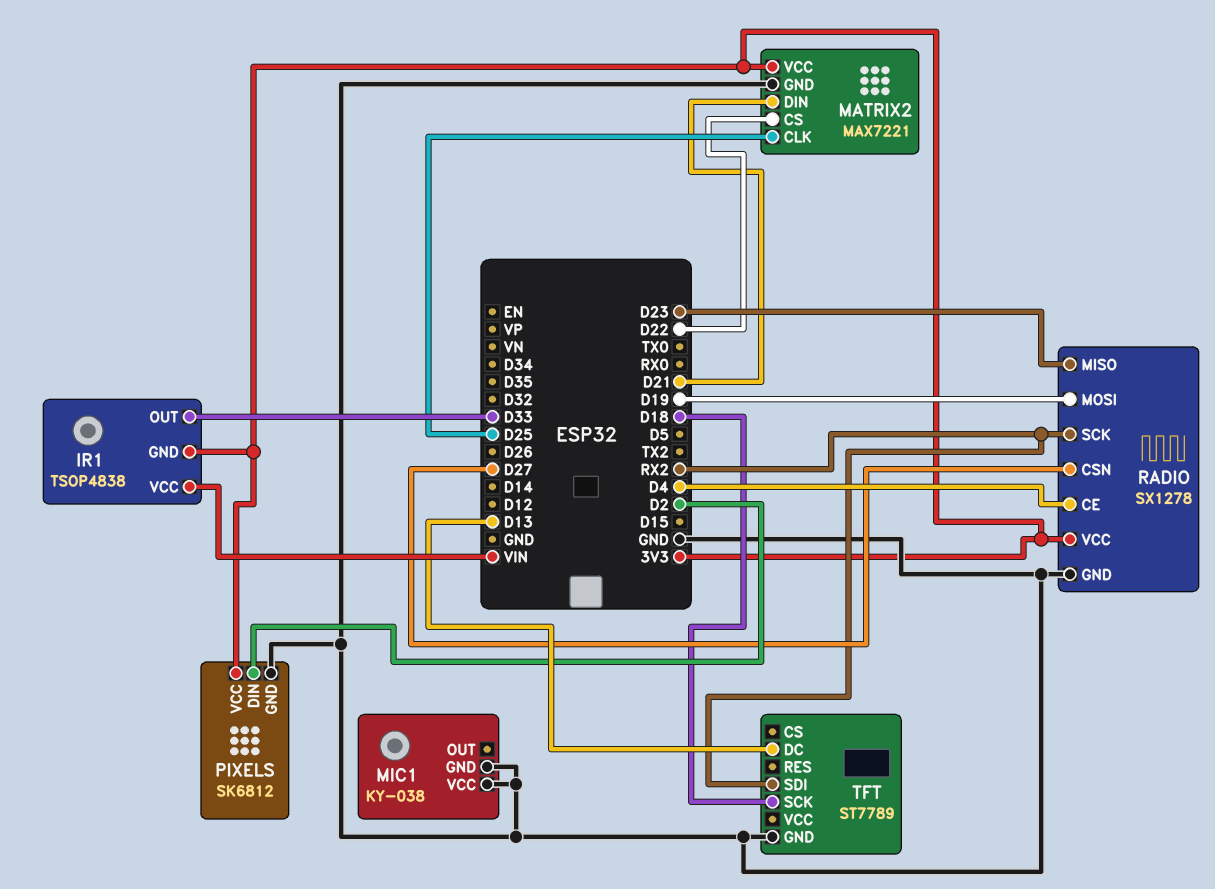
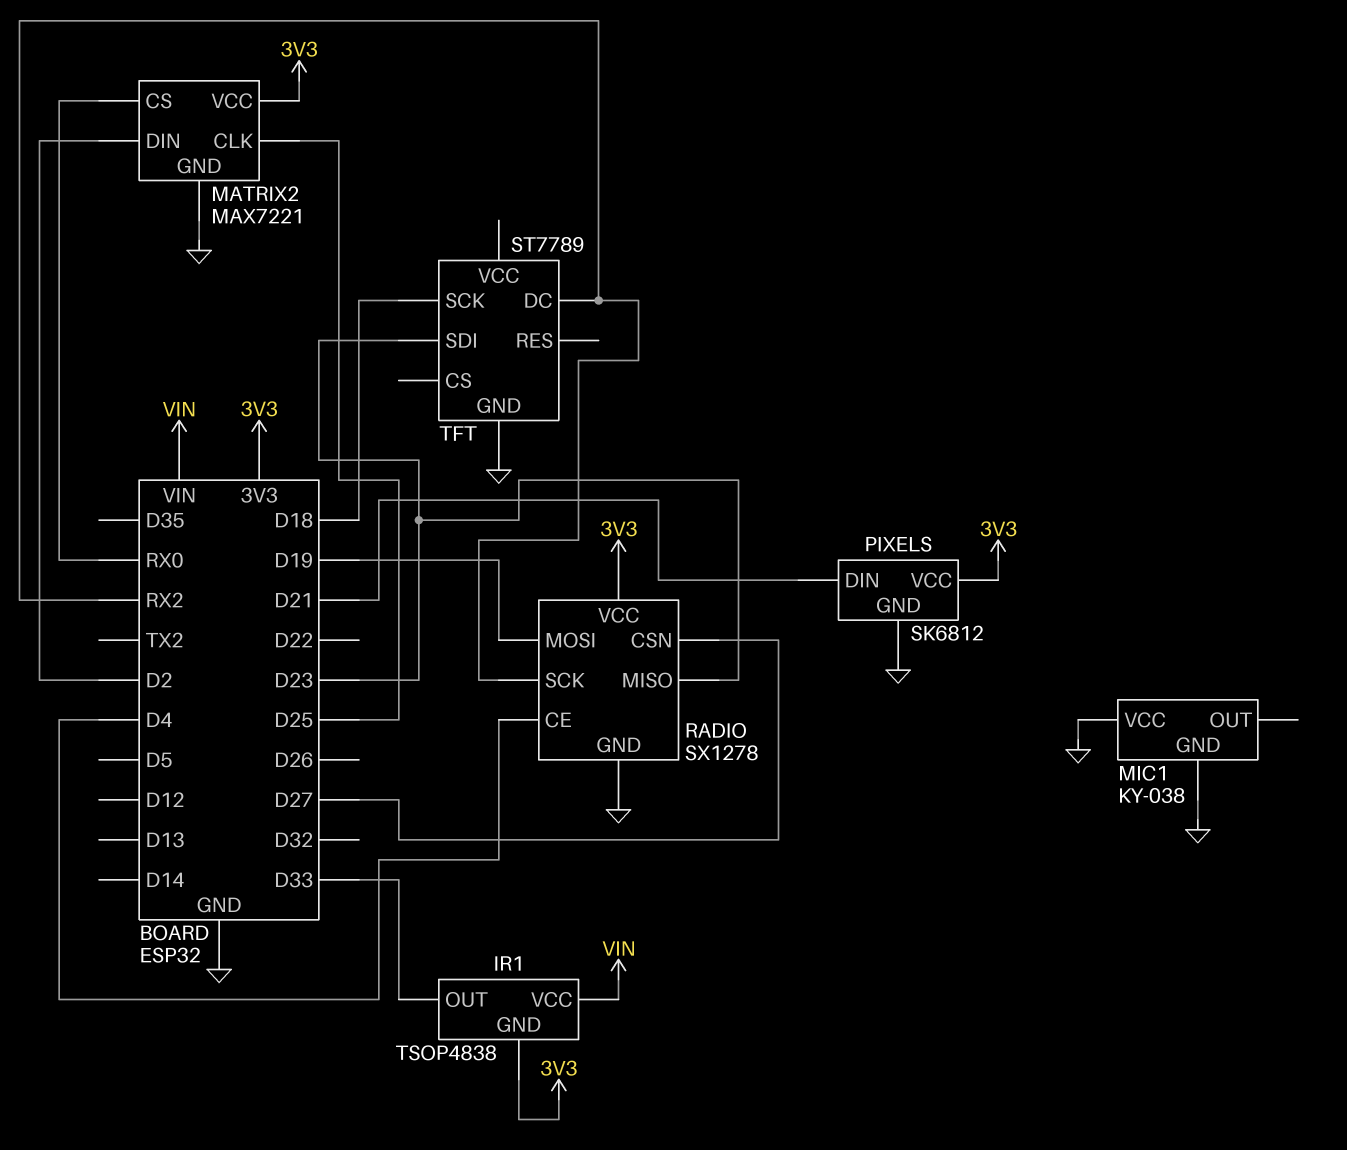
MATRIX2 pin CS: D22 -> RX0
MATRIX2 pin DIN: D21 -> D2
PIXELS pin DIN: D2 -> D21
TFT pin DC: D13 -> RX2
TFT pin SDI: RX2 -> D23

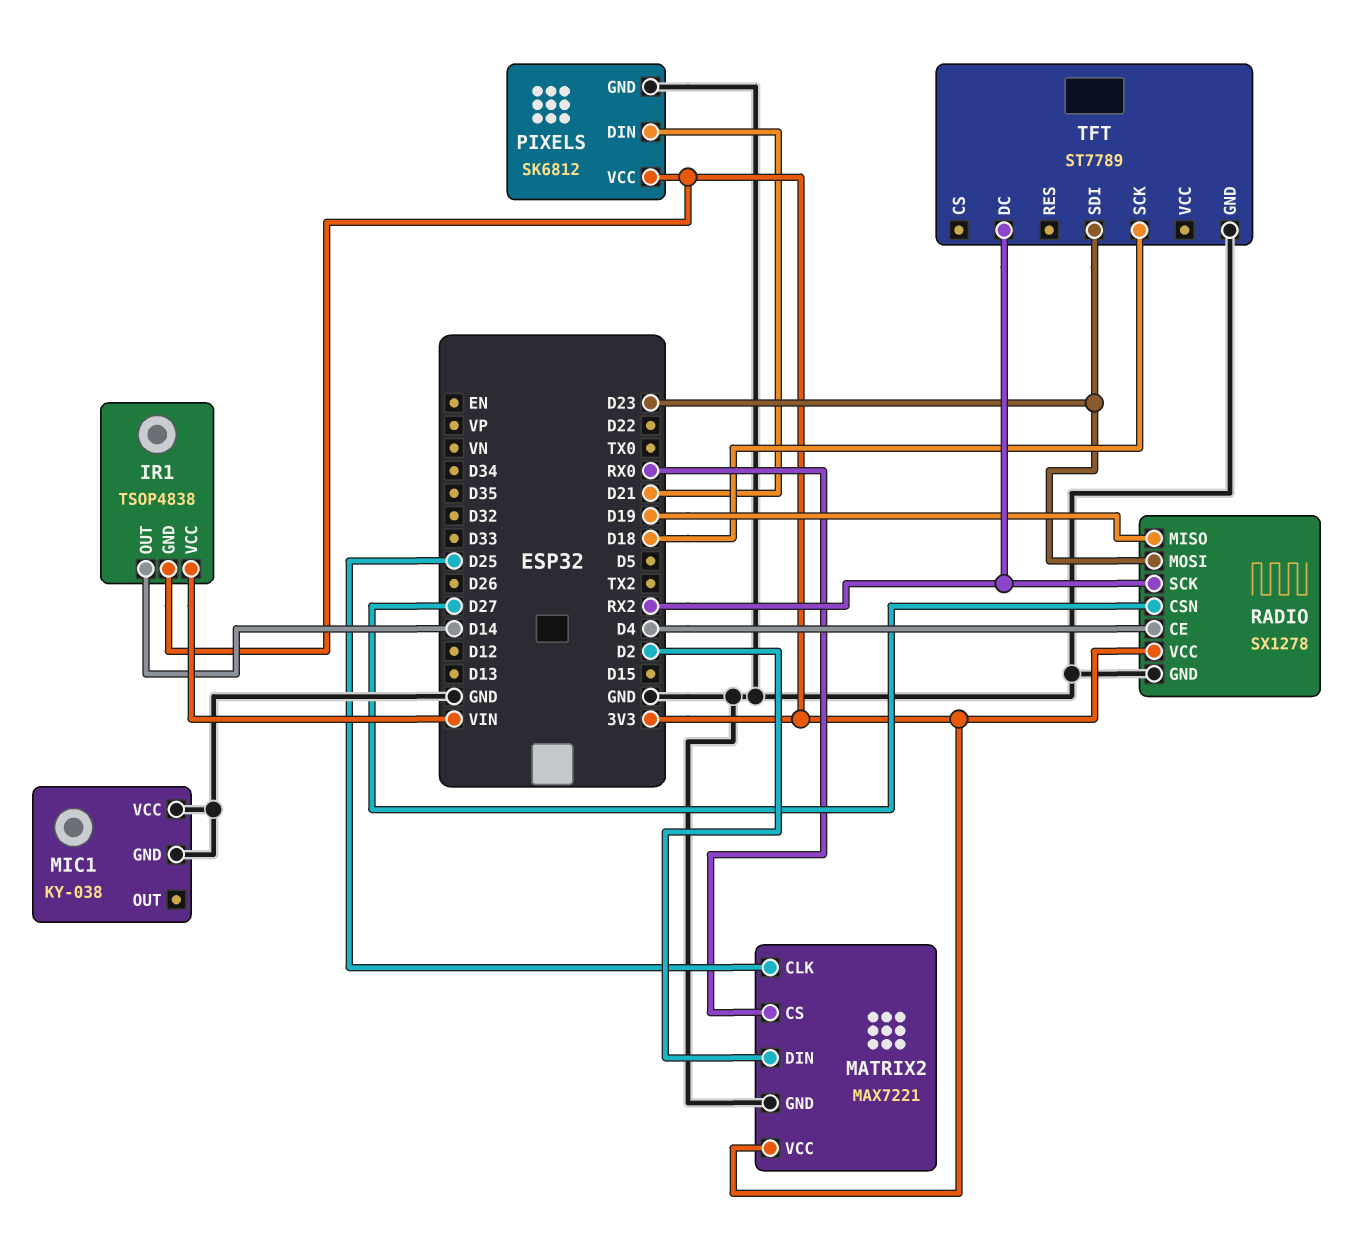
IR1 pin OUT: D33 -> D14
RADIO pin MISO: D23 -> D19
RADIO pin MOSI: D19 -> D23

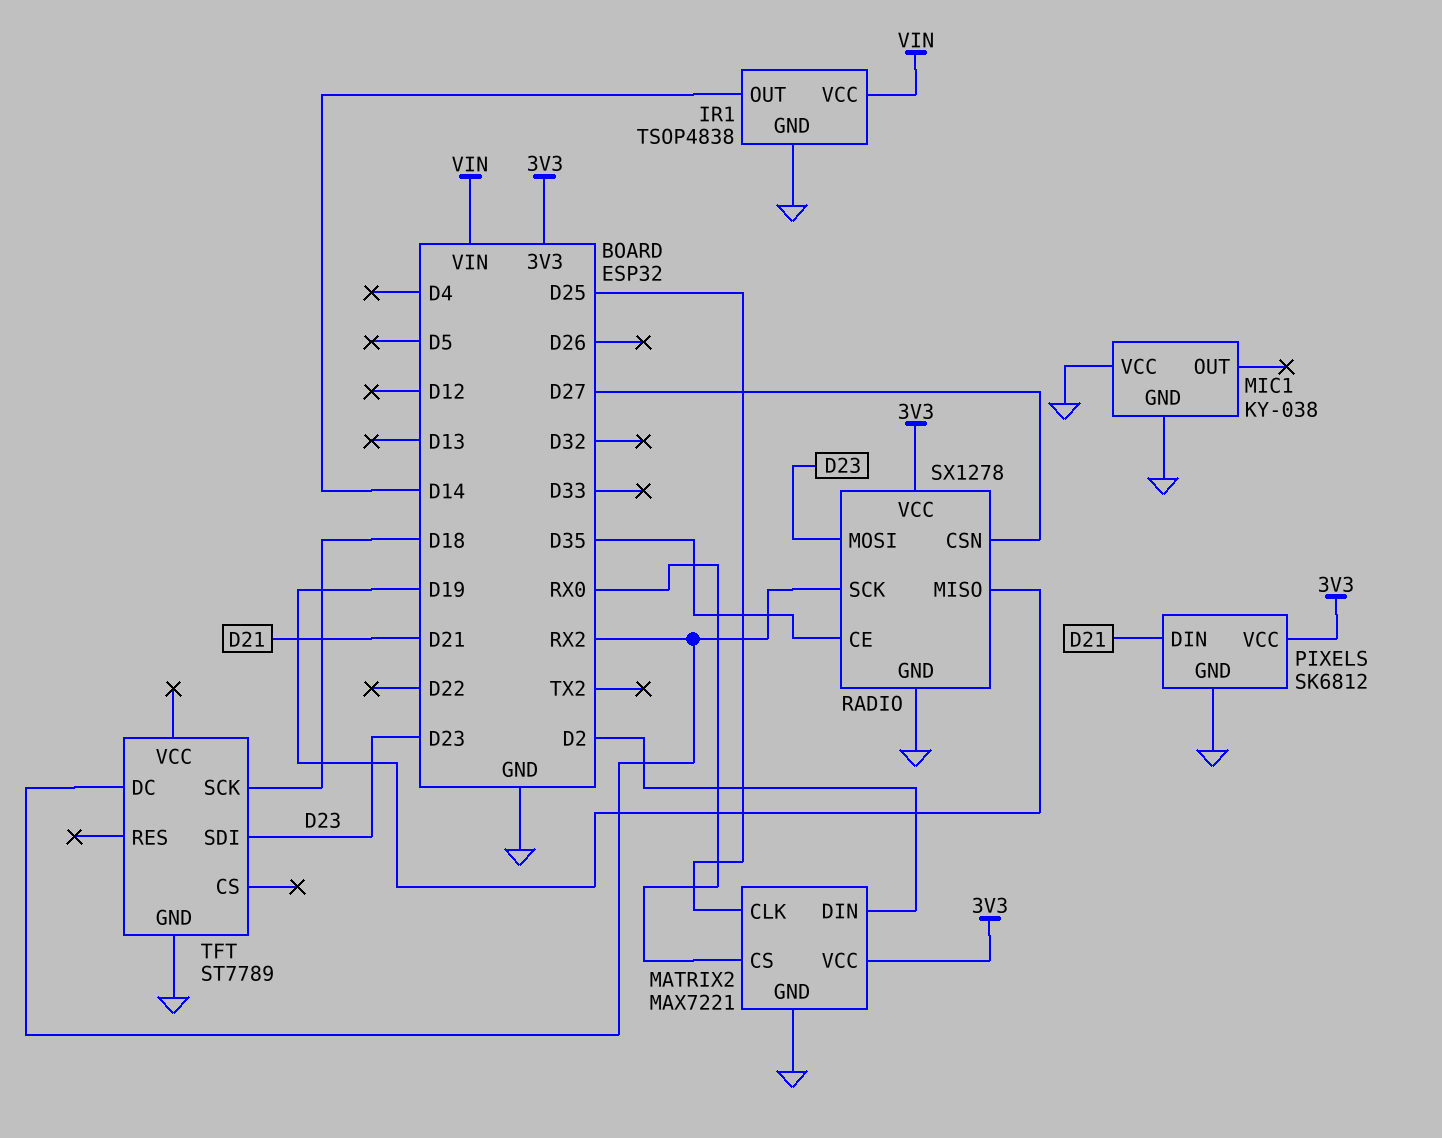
IR1 pin GND: 3V3 -> GND
RADIO pin CE: D4 -> D35

